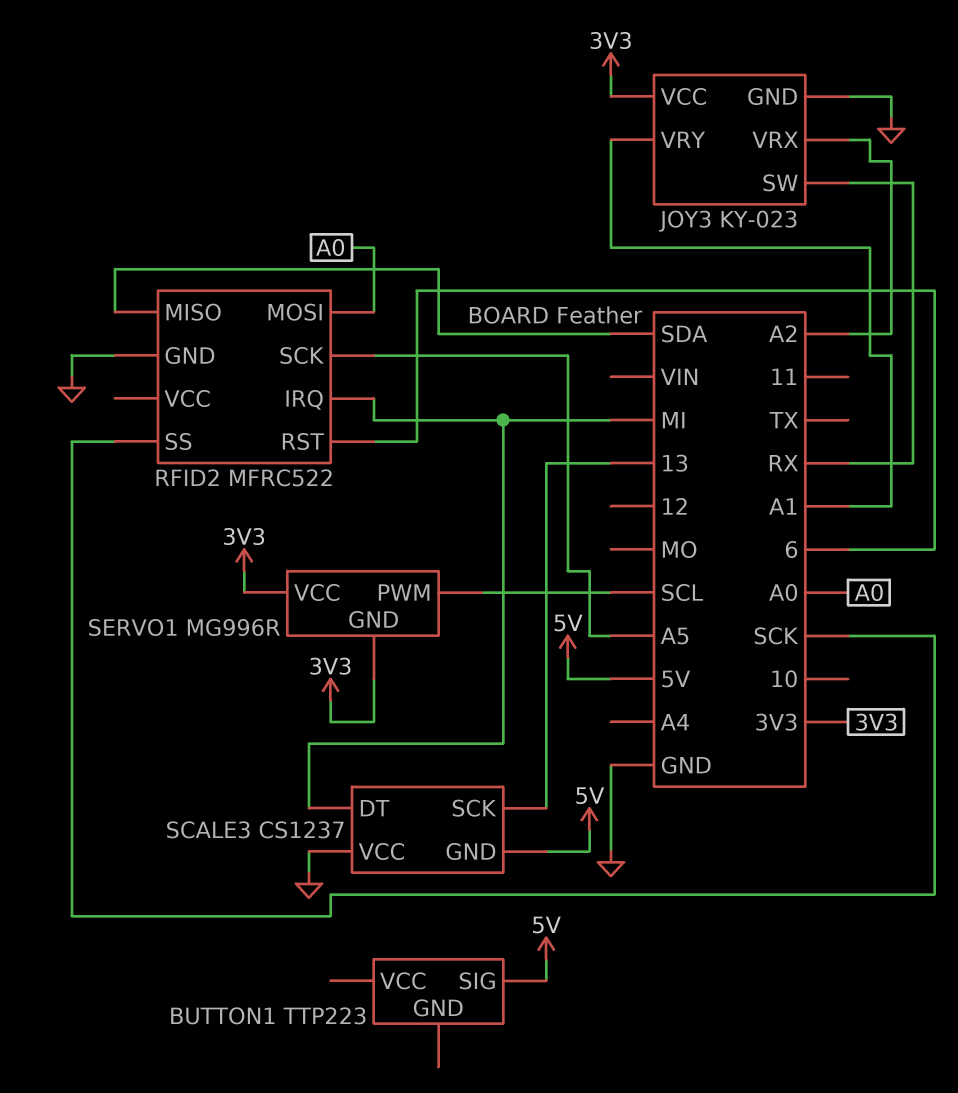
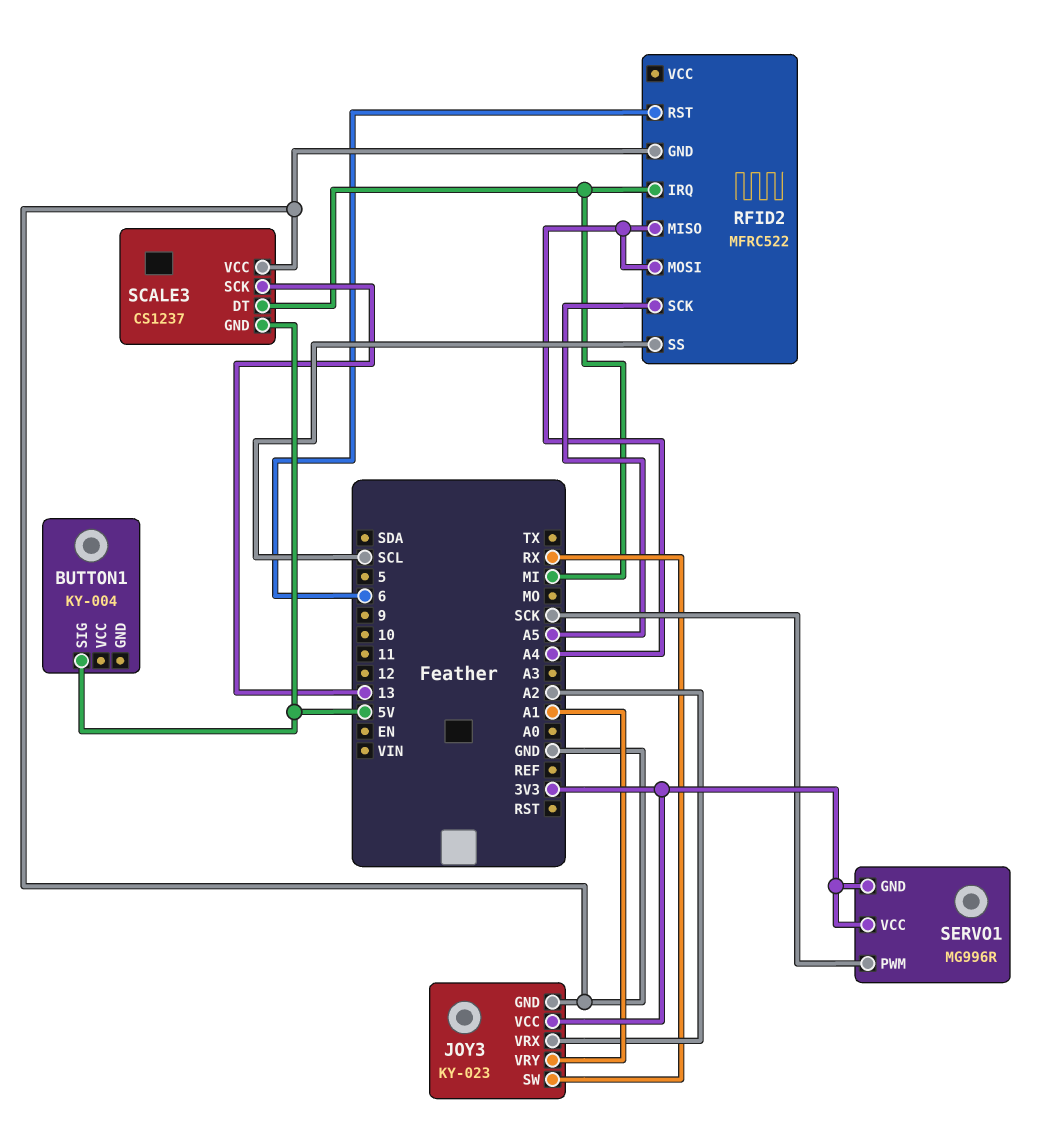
BUTTON1: TTP223 -> KY-004
RFID2 pin MISO: SDA -> A4
RFID2 pin MOSI: A0 -> A4
RFID2 pin SS: SCK -> SCL
SERVO1 pin PWM: SCL -> SCK

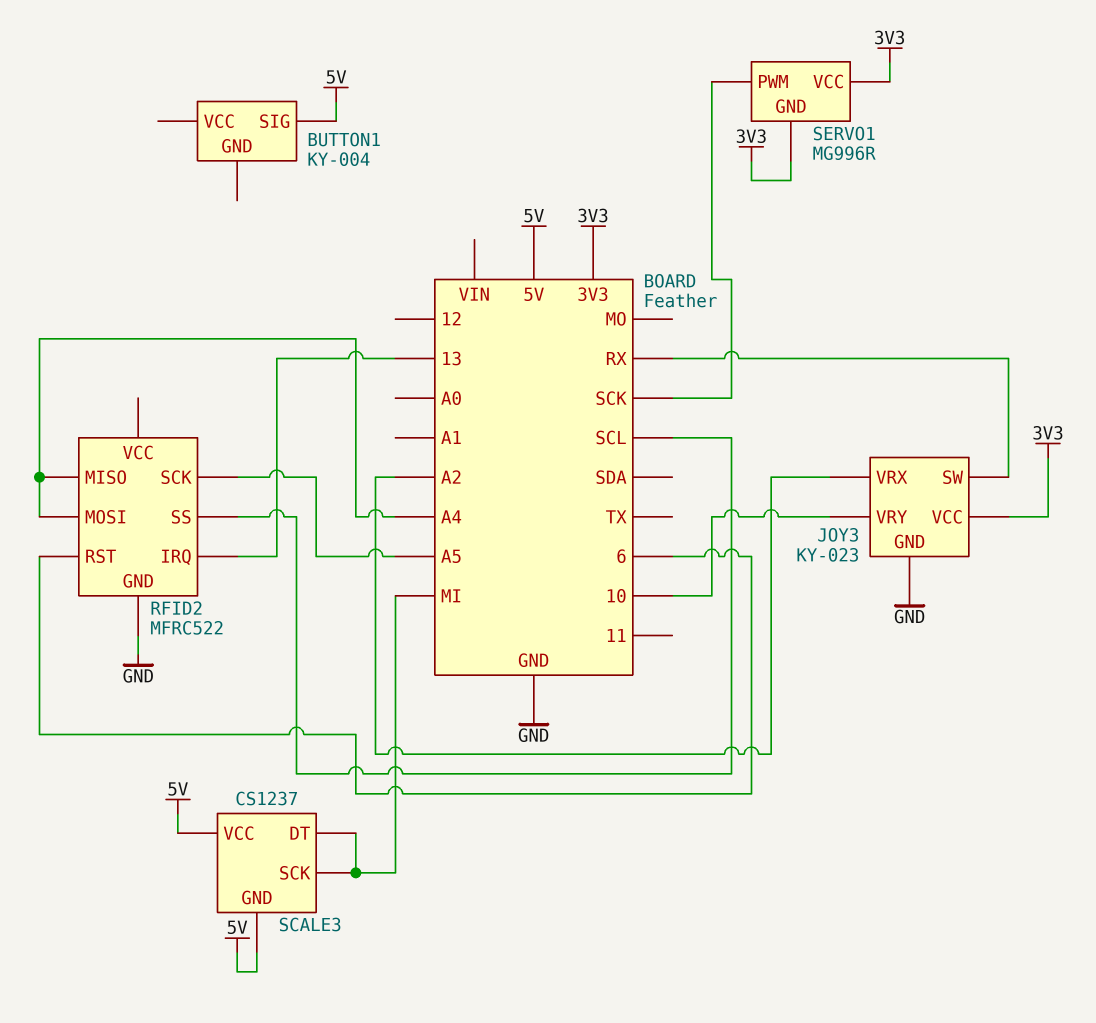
JOY3 pin VRY: A1 -> 10
RFID2 pin IRQ: MI -> 13
SCALE3 pin SCK: 13 -> MI
SCALE3 pin VCC: GND -> 5V

